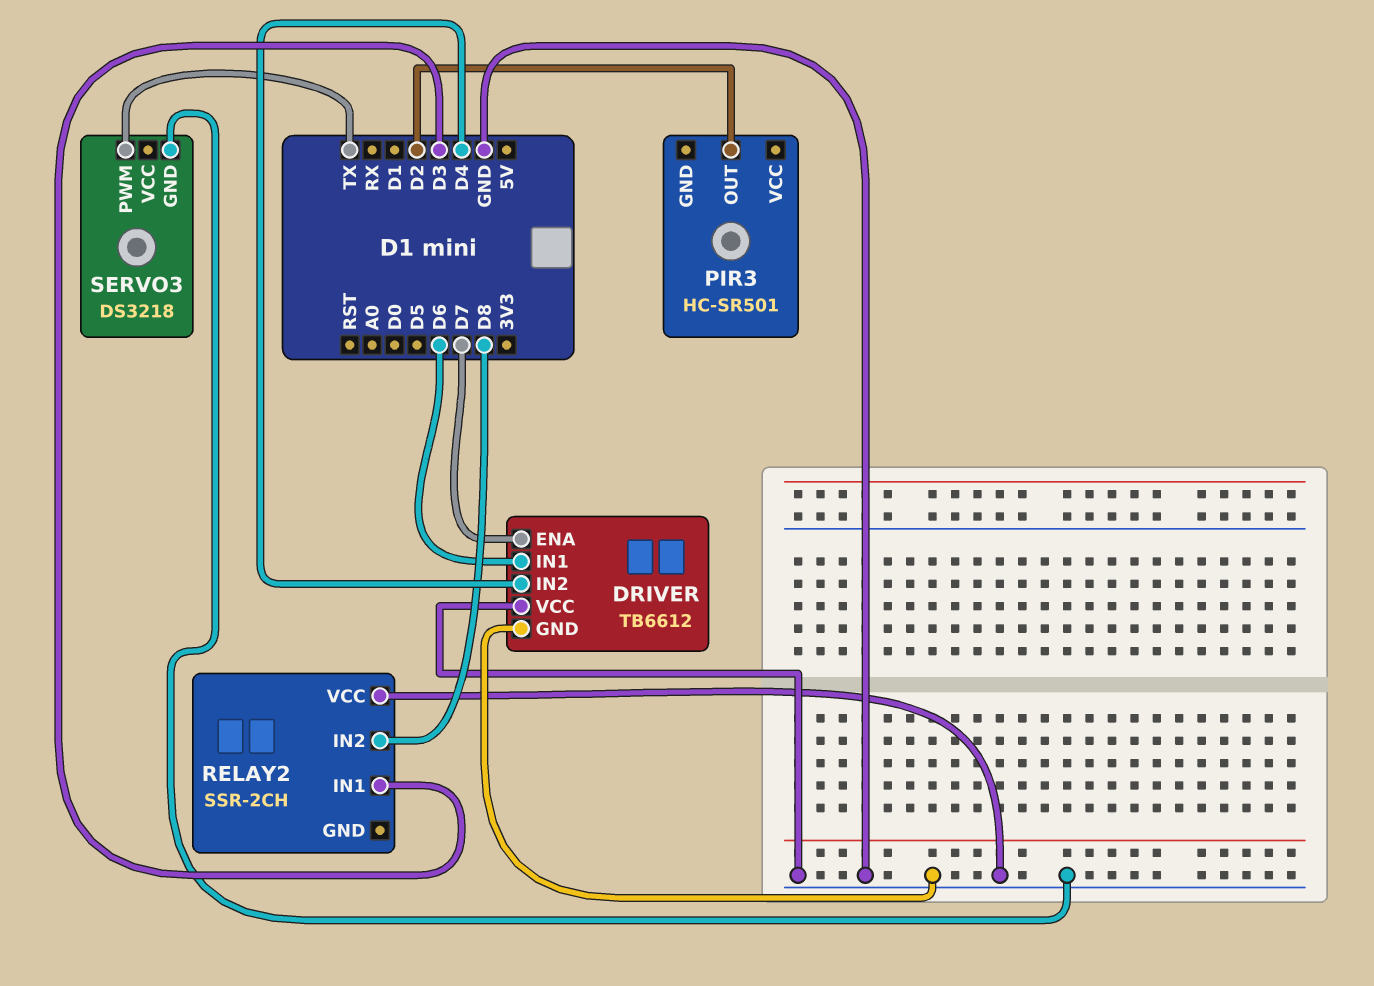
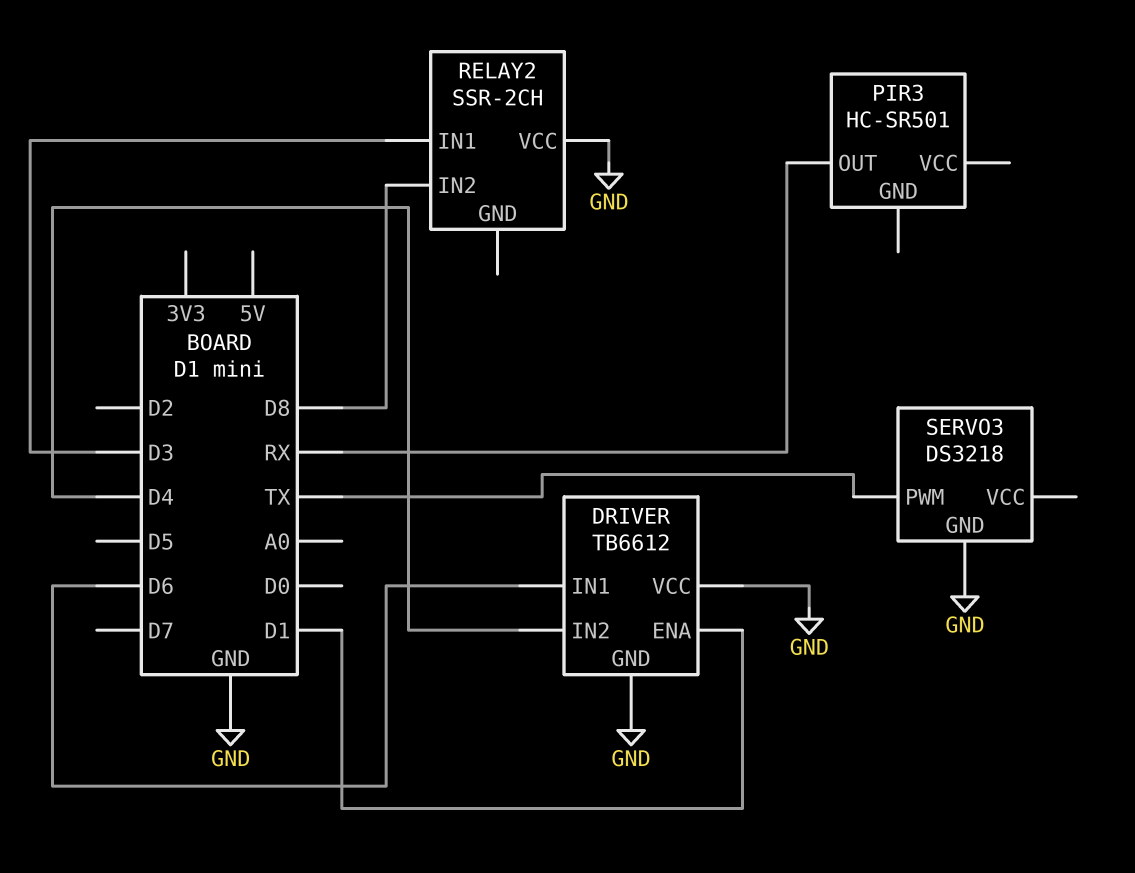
DRIVER pin ENA: D7 -> D1
PIR3 pin OUT: D2 -> RX

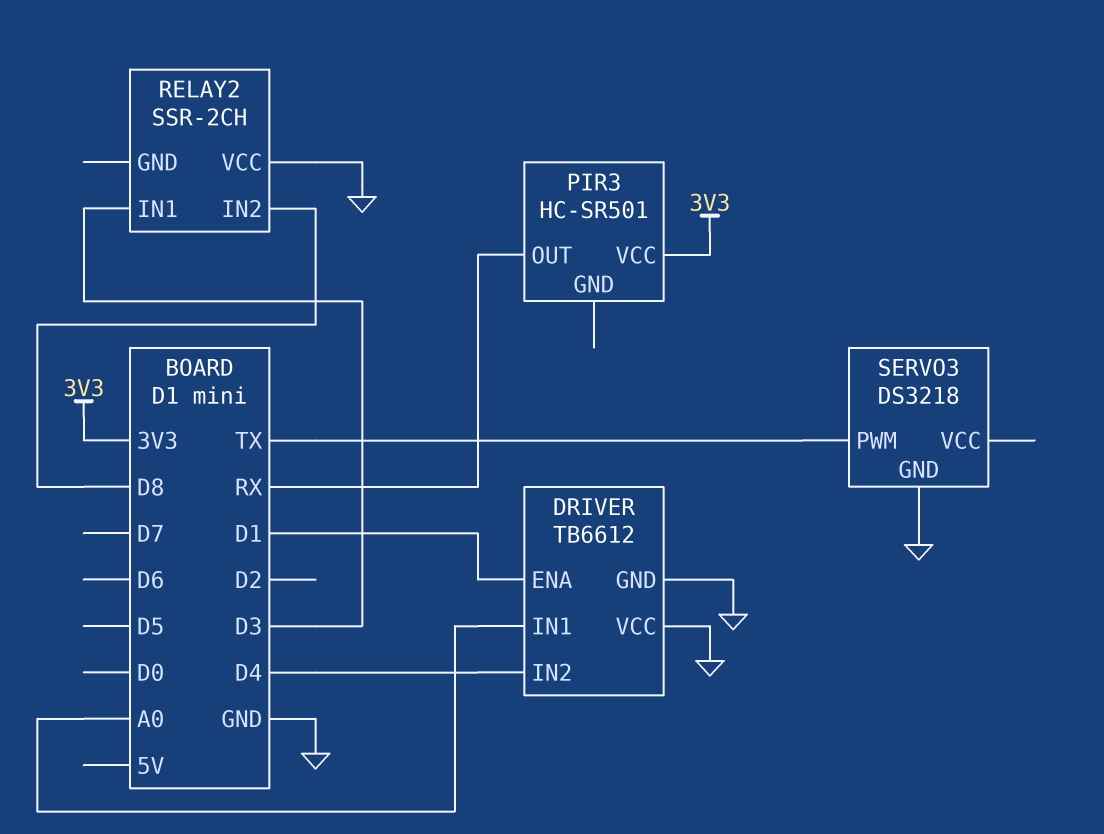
DRIVER pin IN1: D6 -> A0
PIR3 pin VCC: none -> 3V3

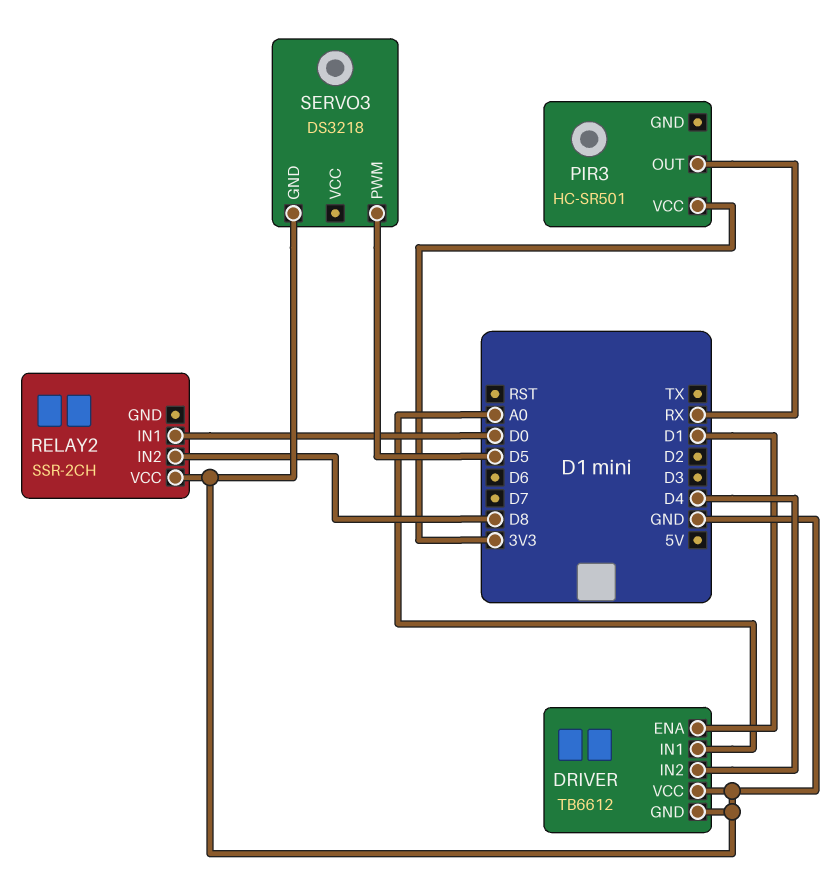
RELAY2 pin IN1: D3 -> D0
SERVO3 pin PWM: TX -> D5

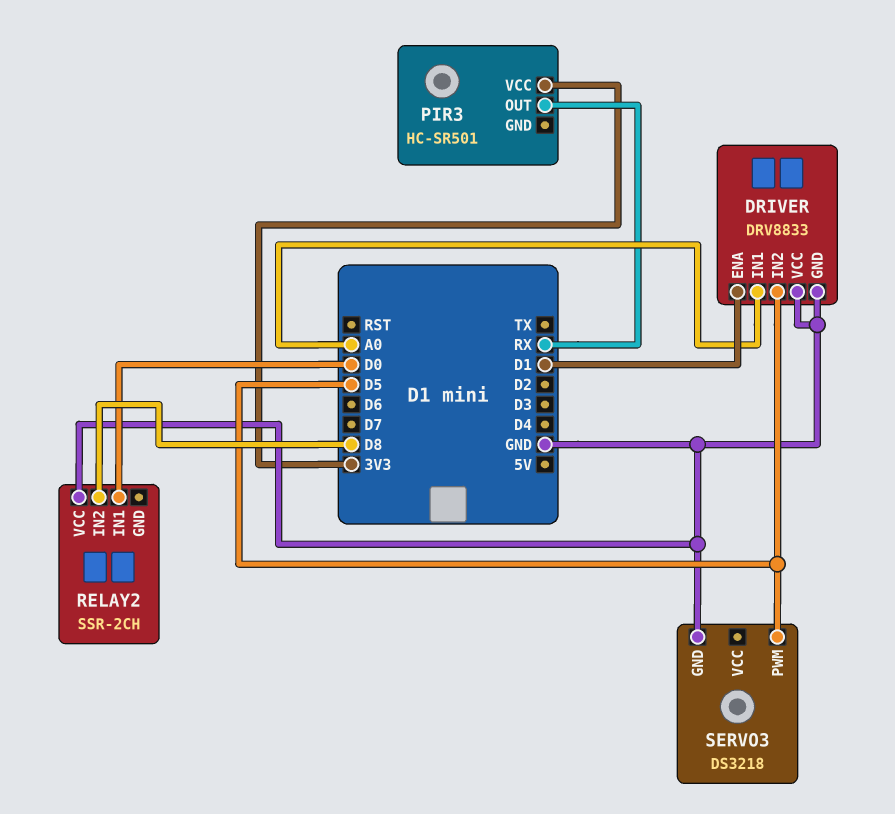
DRIVER: TB6612 -> DRV8833
DRIVER pin IN2: D4 -> D5

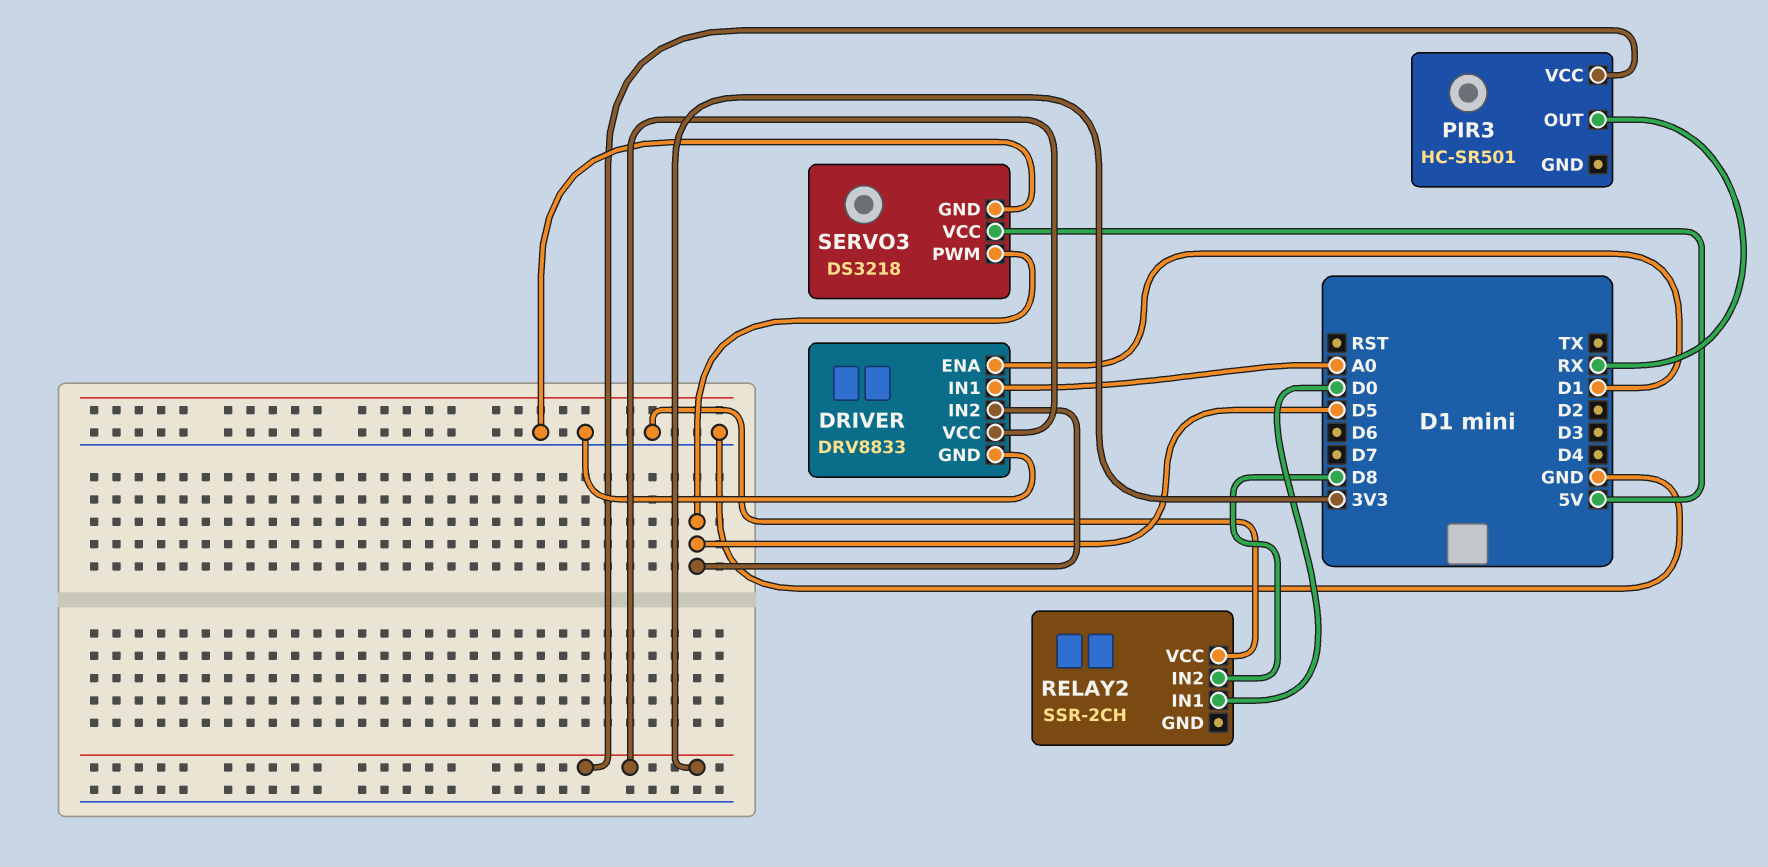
DRIVER pin VCC: GND -> 3V3
SERVO3 pin VCC: none -> 5V

